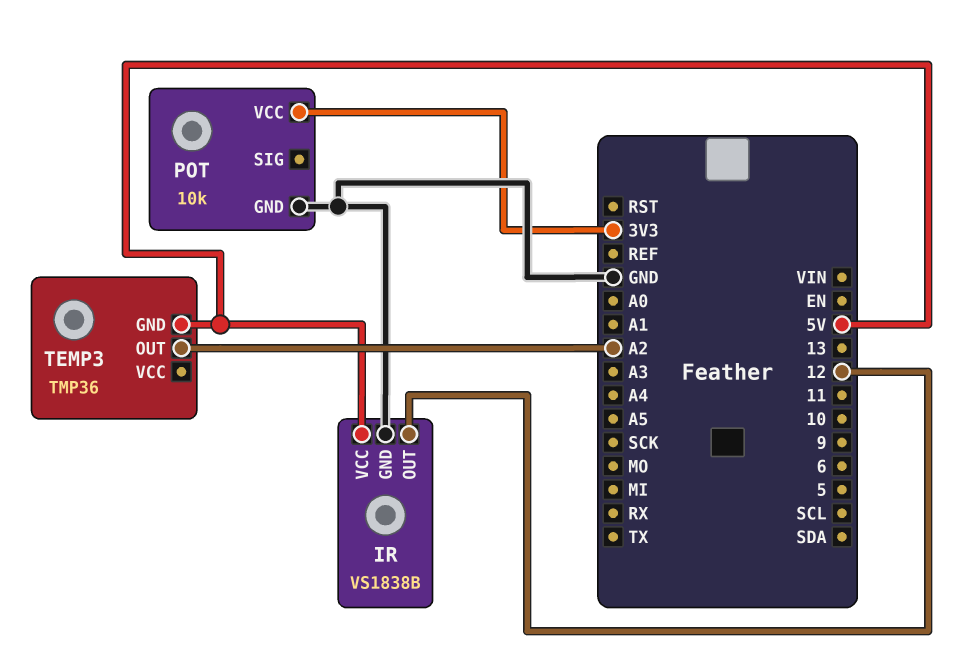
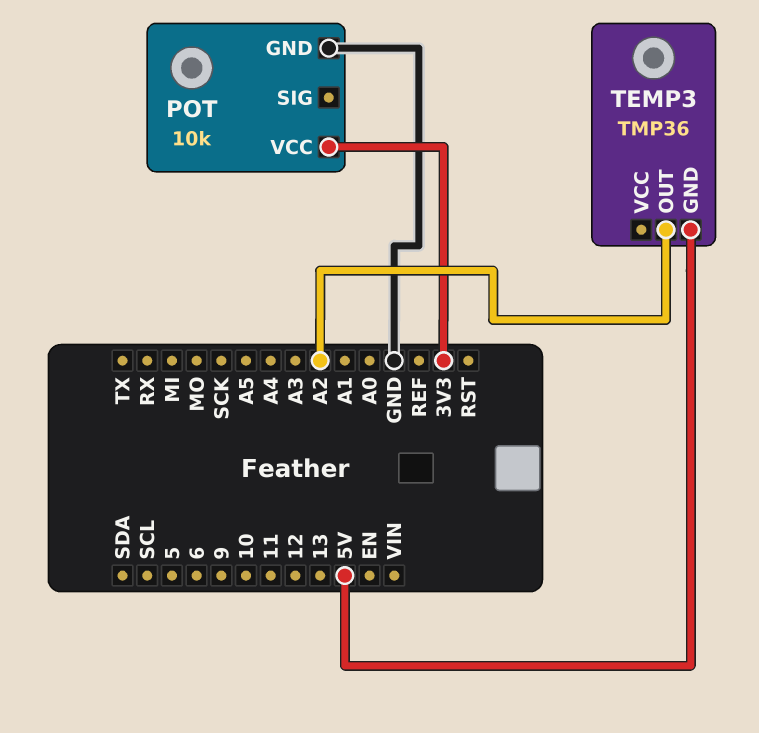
IR: VS1838B -> none
IR pin GND: GND -> none
IR pin OUT: 12 -> none
IR pin VCC: 5V -> none

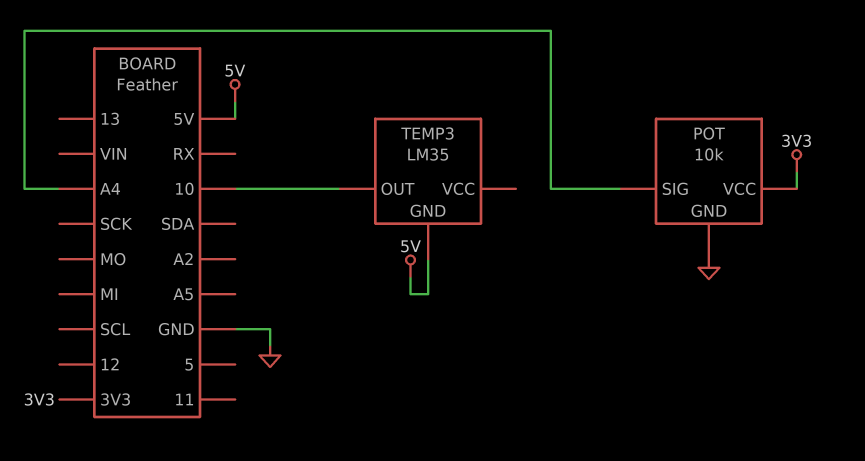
POT pin SIG: none -> A4
TEMP3: TMP36 -> LM35
TEMP3 pin OUT: A2 -> 10

